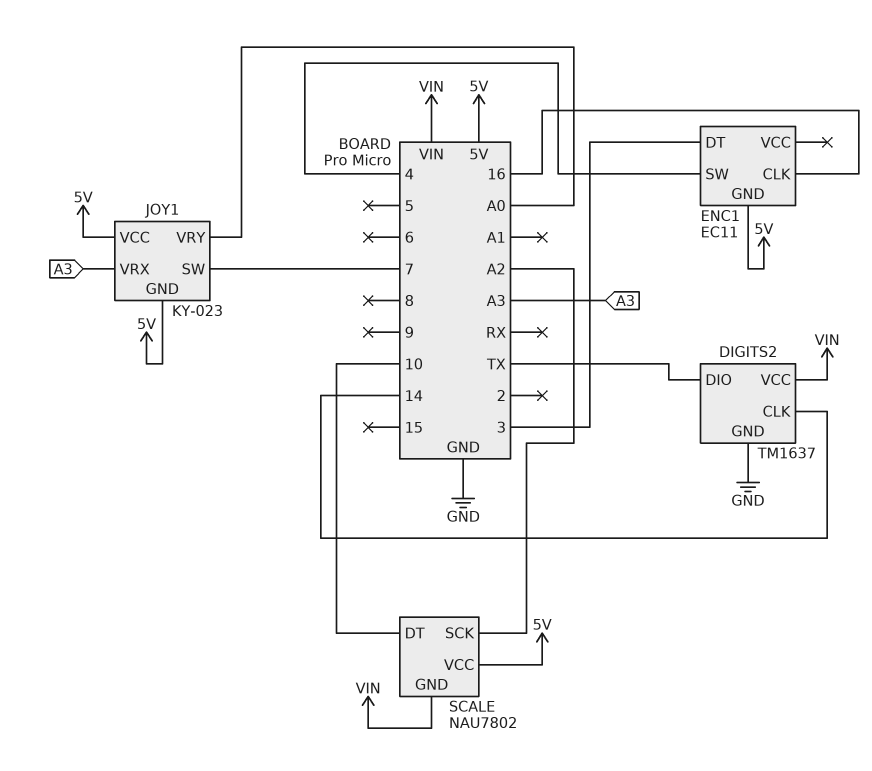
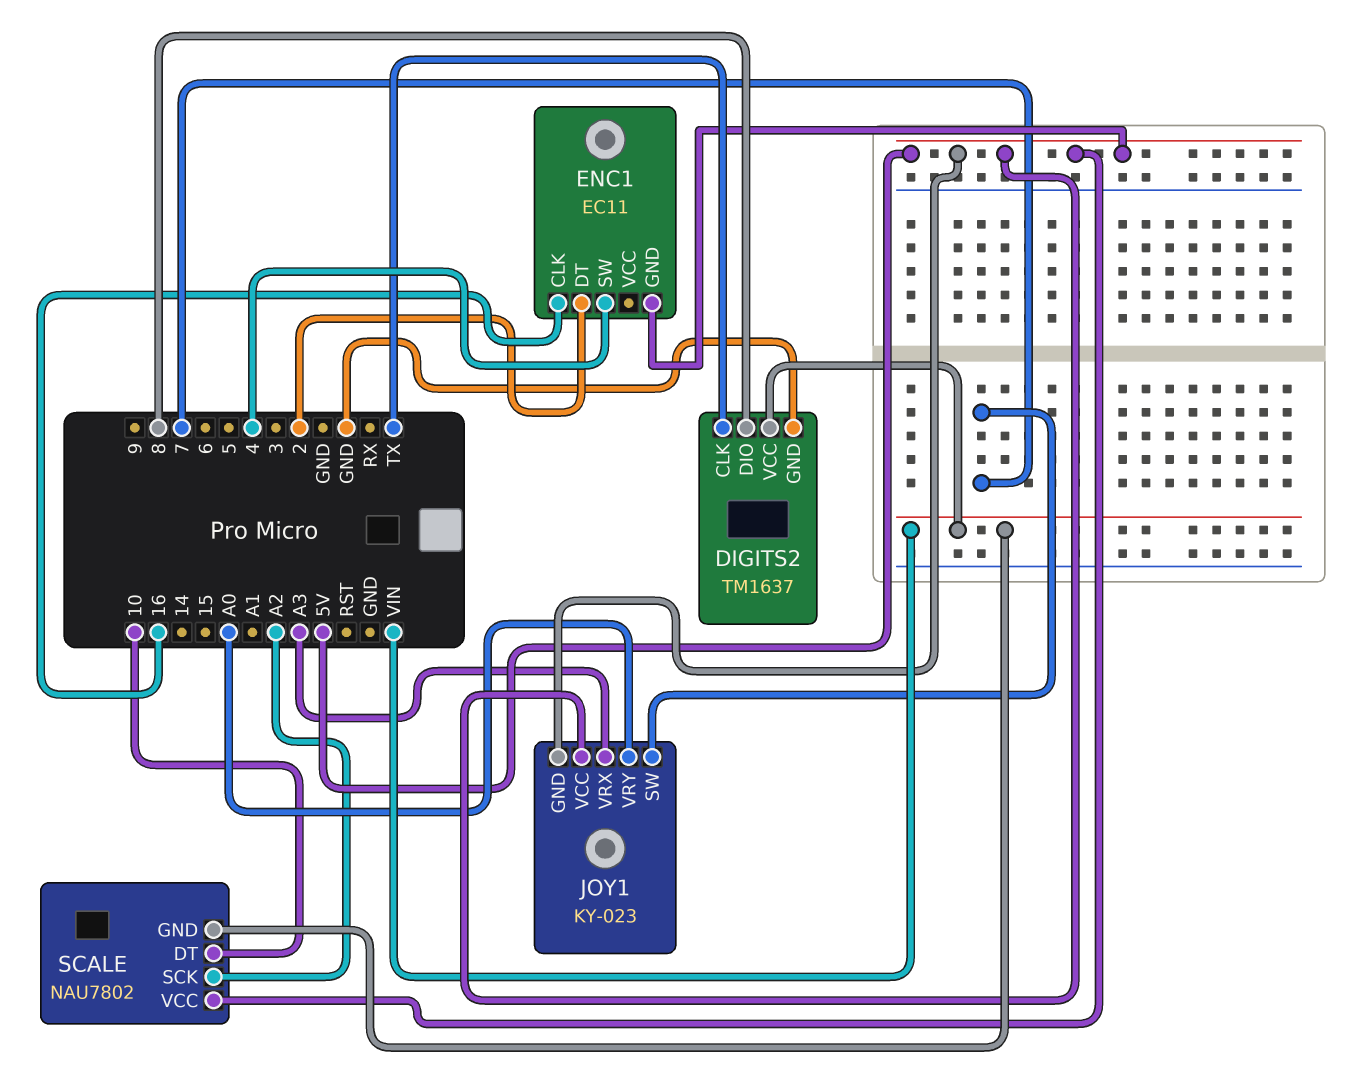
DIGITS2 pin CLK: 14 -> TX
DIGITS2 pin DIO: TX -> 8
ENC1 pin DT: 3 -> 2

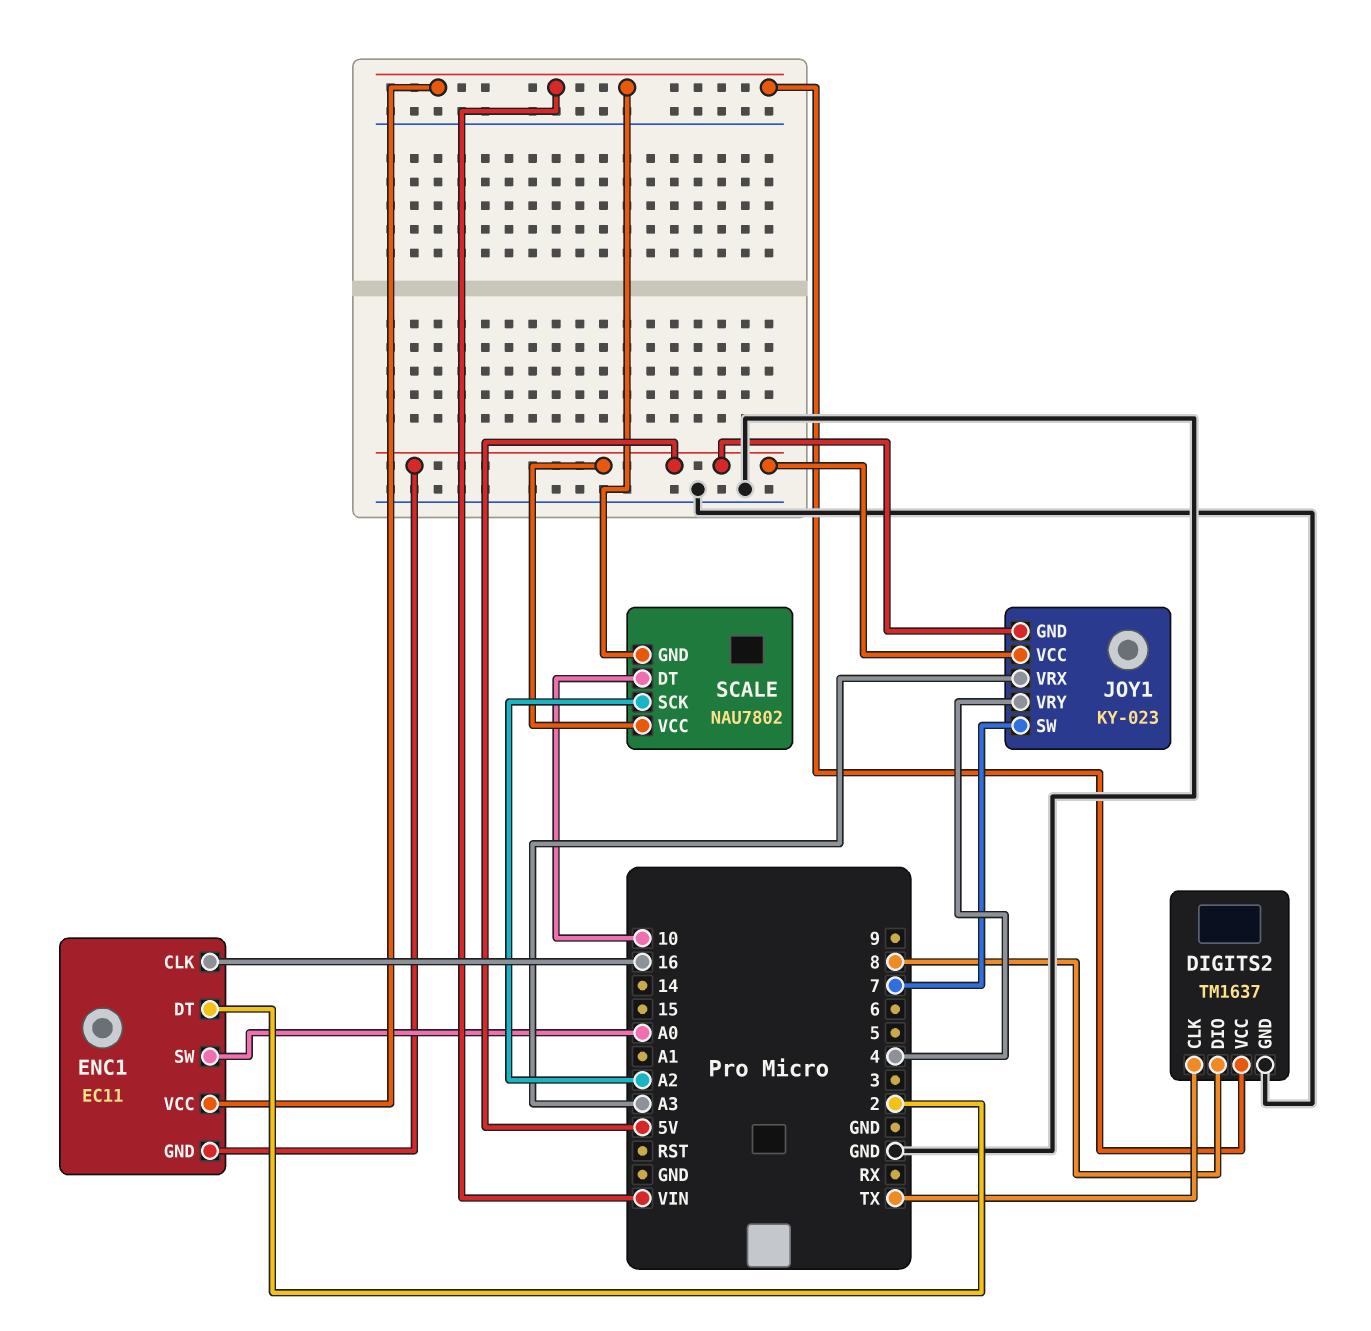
ENC1 pin SW: 4 -> A0
ENC1 pin VCC: none -> VIN
JOY1 pin VRY: A0 -> 4

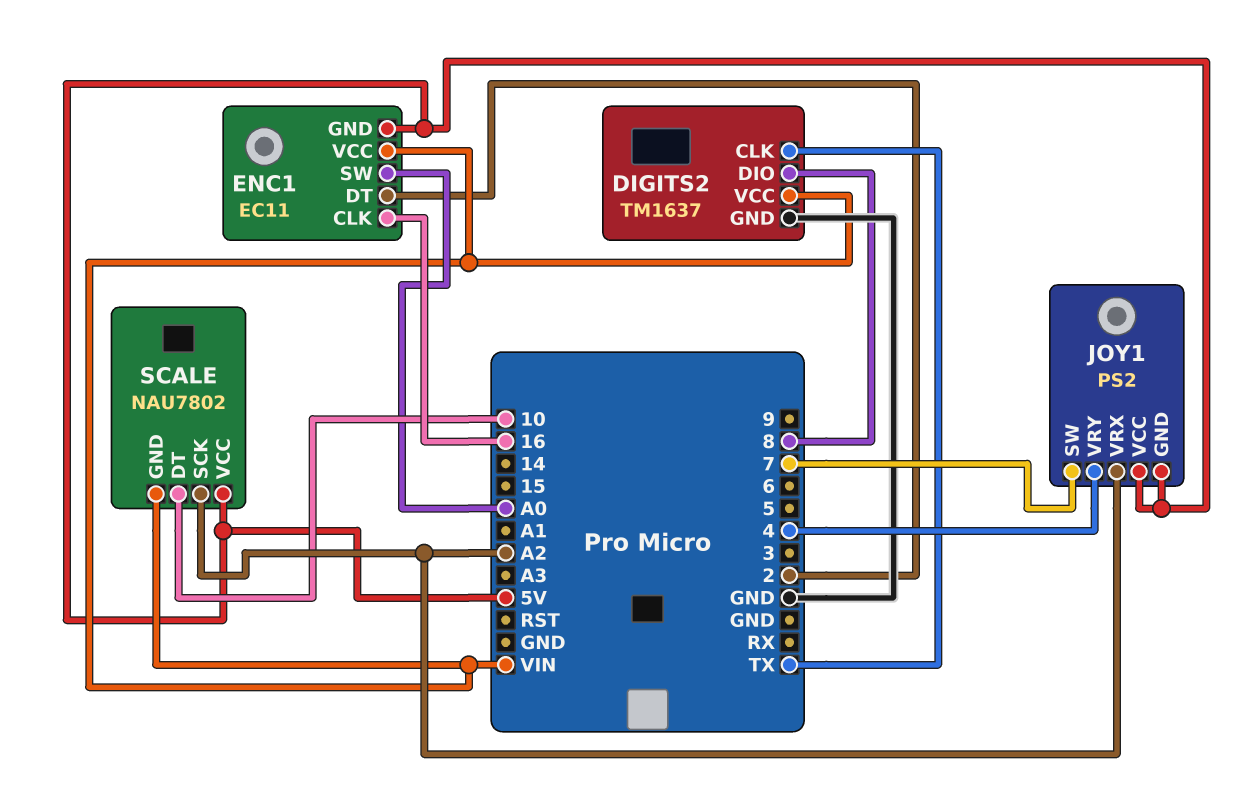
JOY1: KY-023 -> PS2
JOY1 pin VRX: A3 -> A2

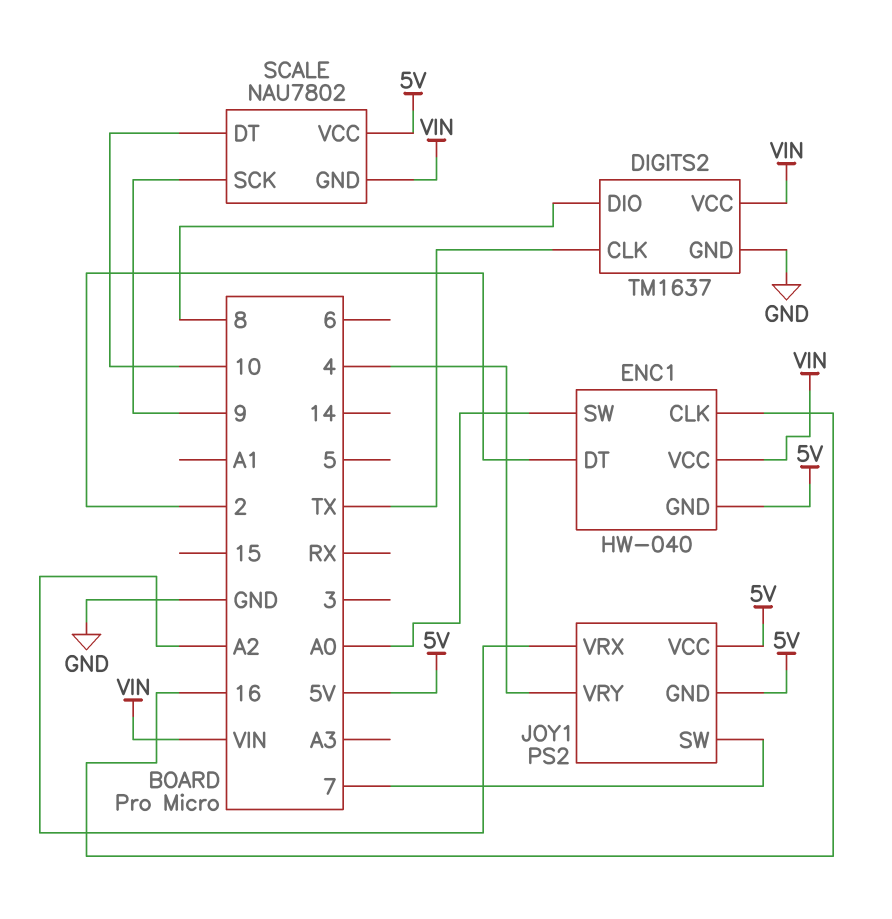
ENC1: EC11 -> HW-040
SCALE pin SCK: A2 -> 9

